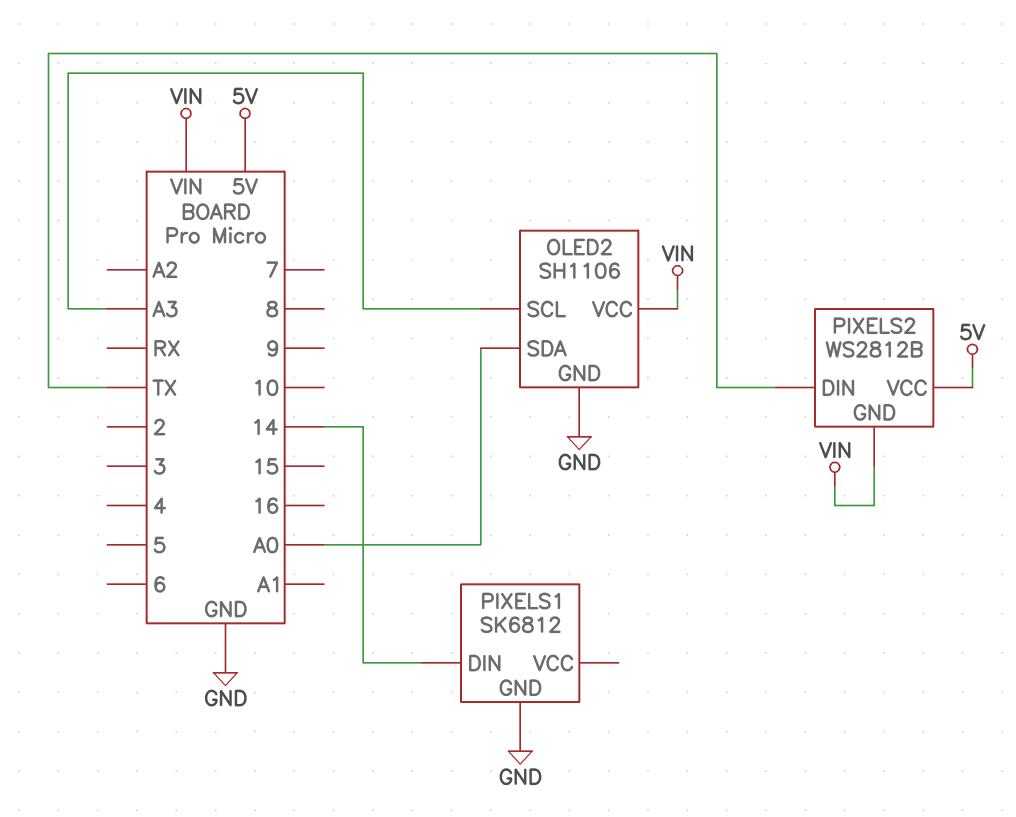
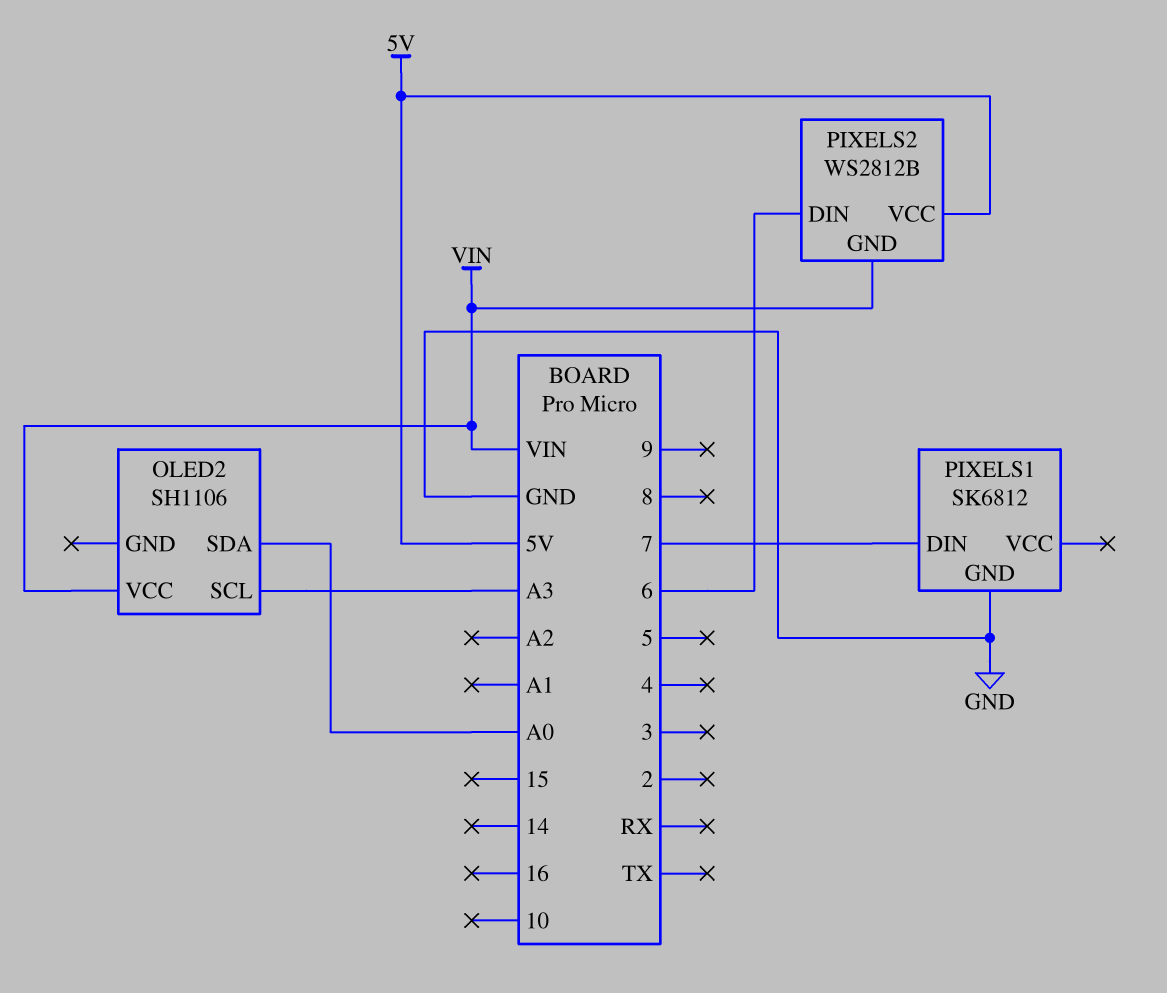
OLED2 pin GND: GND -> none
PIXELS1 pin DIN: 14 -> 7
PIXELS2 pin DIN: TX -> 6

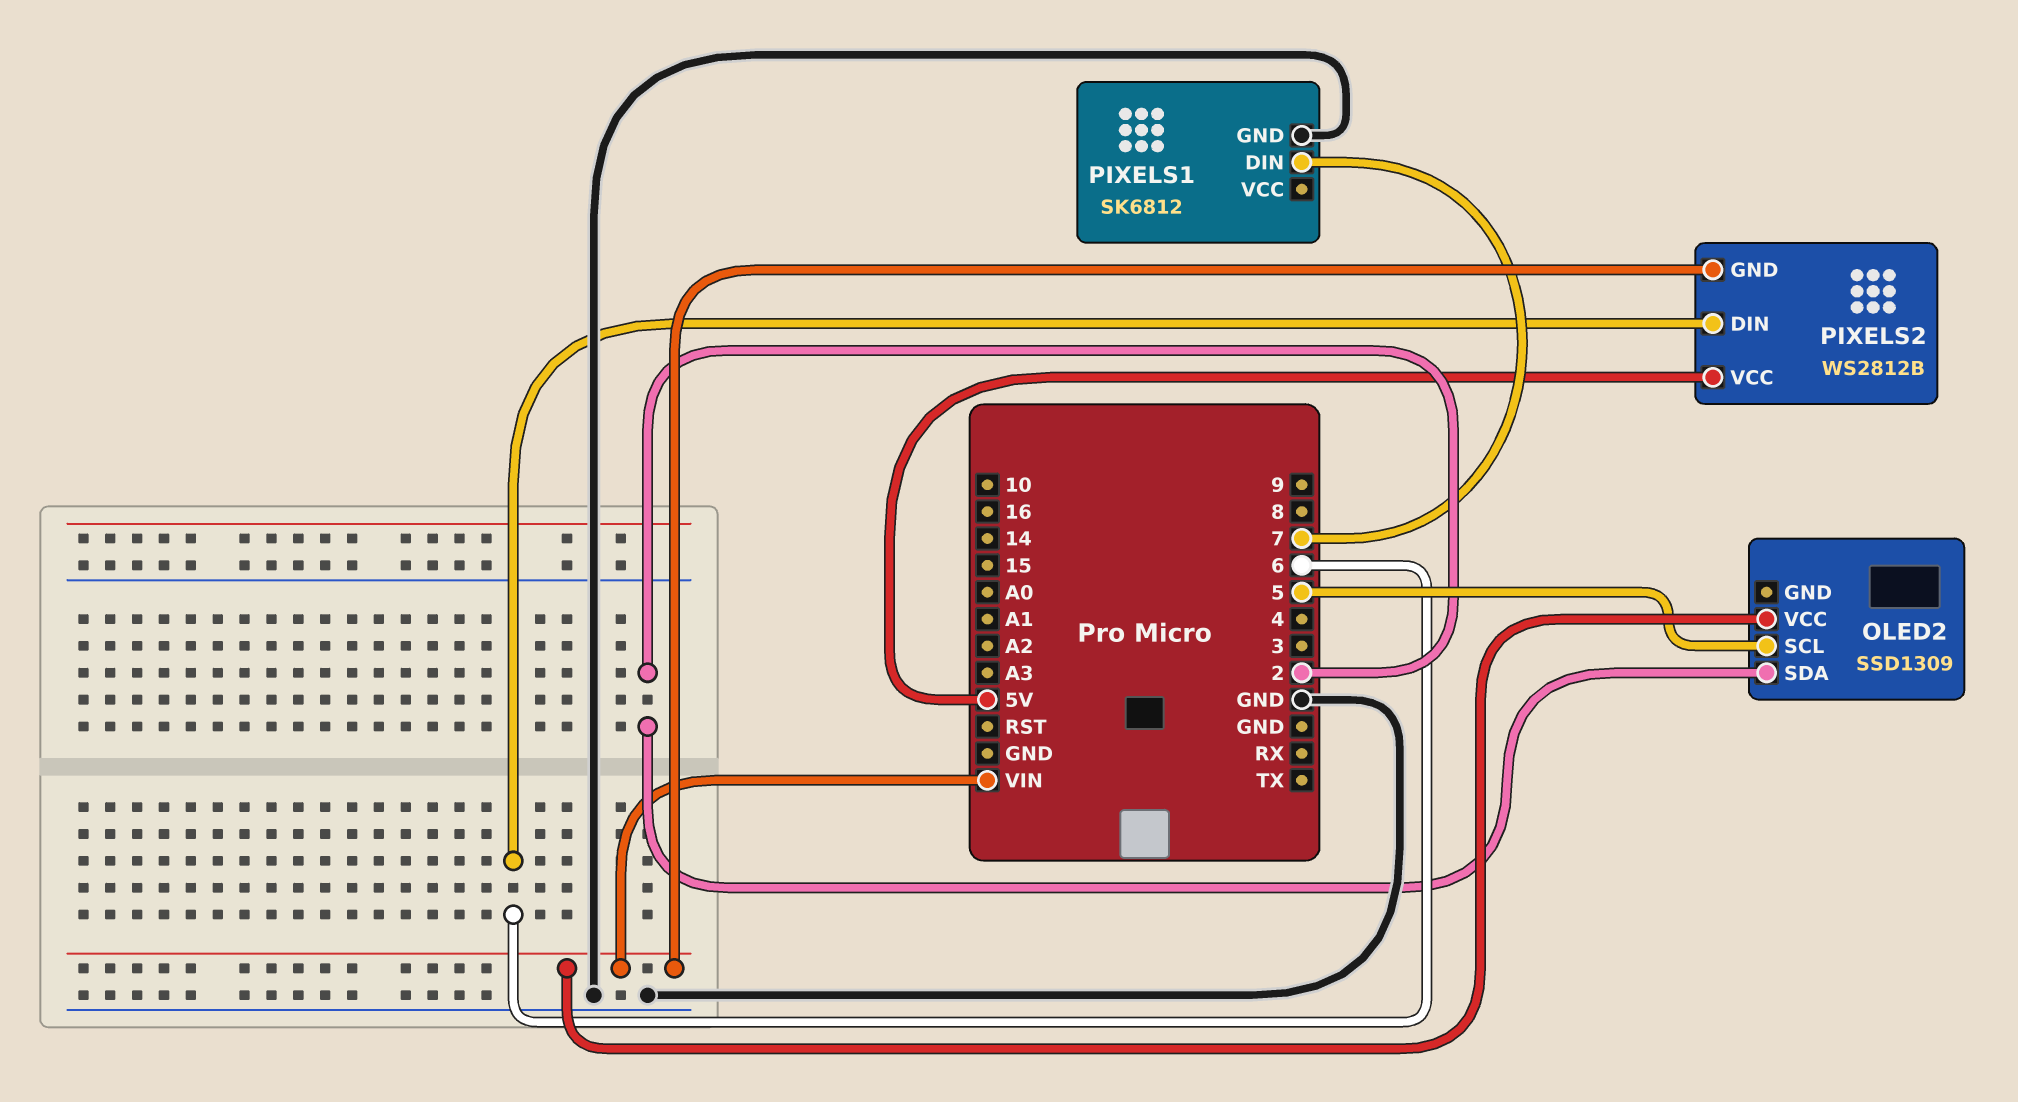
OLED2: SH1106 -> SSD1309
OLED2 pin SCL: A3 -> 5
OLED2 pin SDA: A0 -> 2

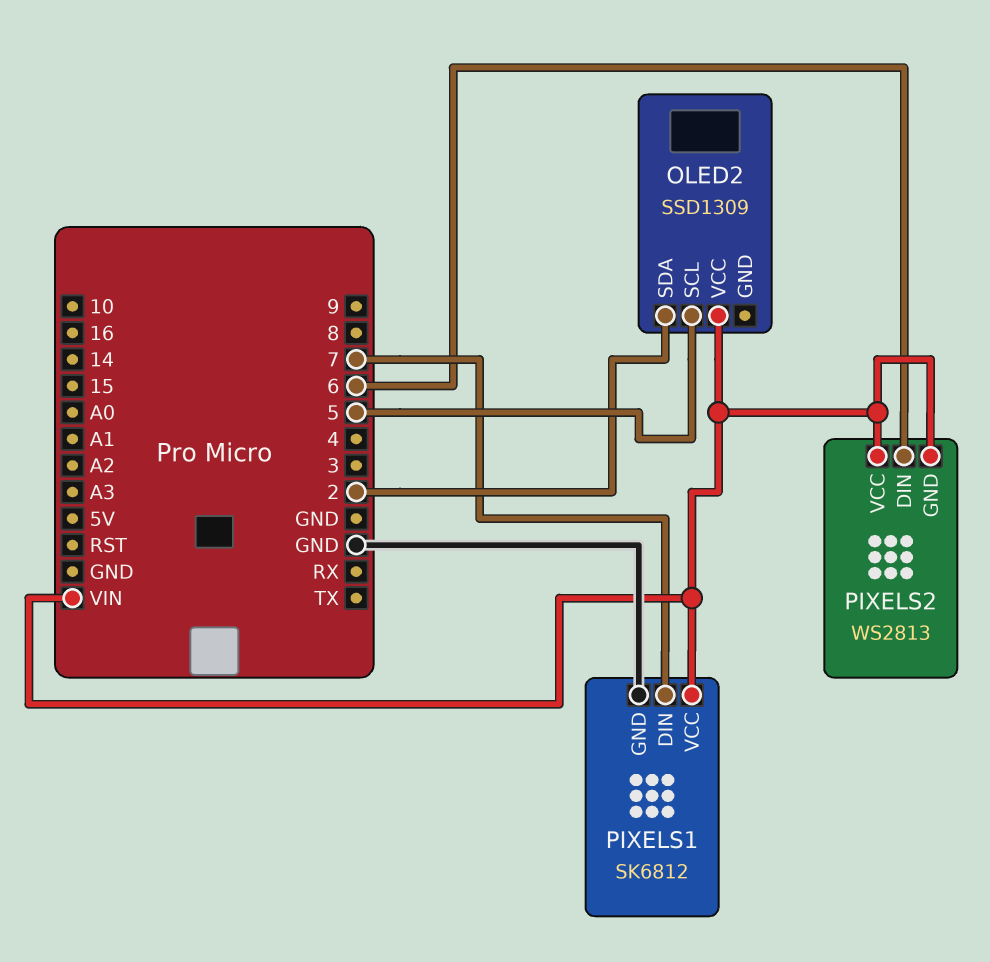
PIXELS1 pin VCC: none -> VIN
PIXELS2: WS2812B -> WS2813
PIXELS2 pin VCC: 5V -> VIN

